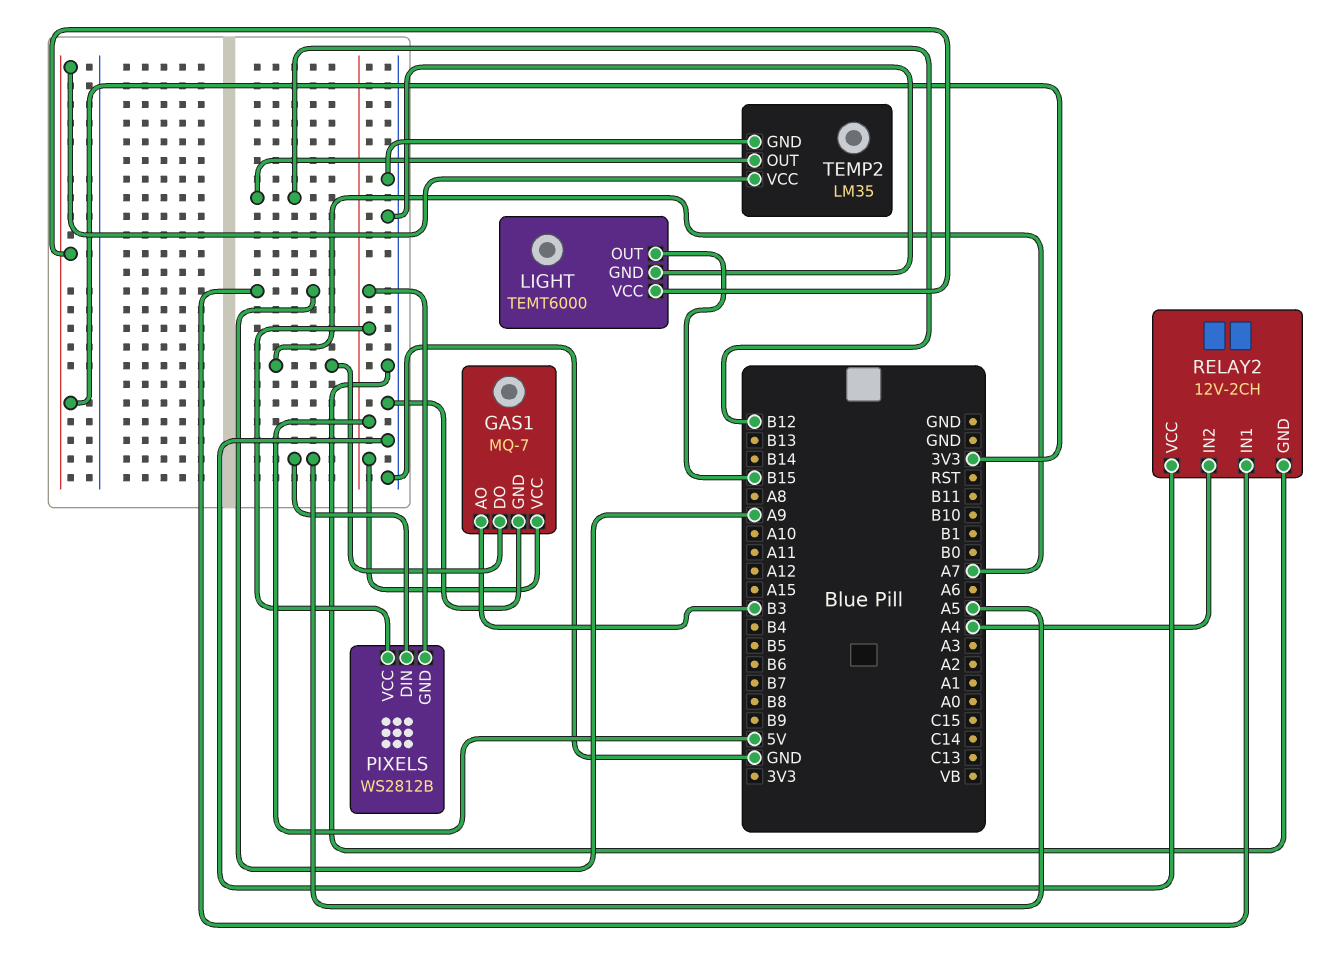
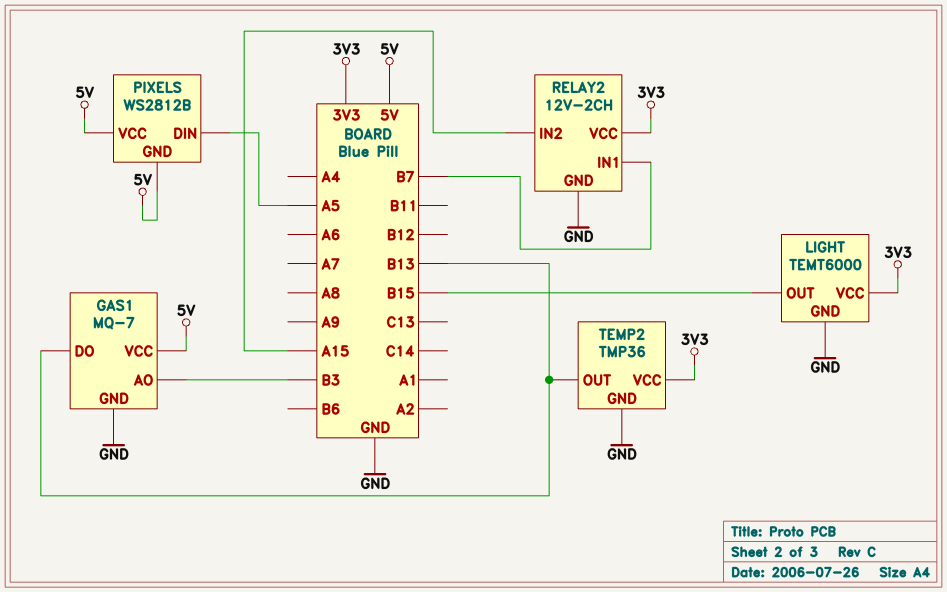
GAS1 pin DO: A7 -> B13
RELAY2 pin IN1: A9 -> B7
RELAY2 pin IN2: A4 -> A15
RELAY2 pin VCC: GND -> 3V3
TEMP2: LM35 -> TMP36
TEMP2 pin OUT: B12 -> B13

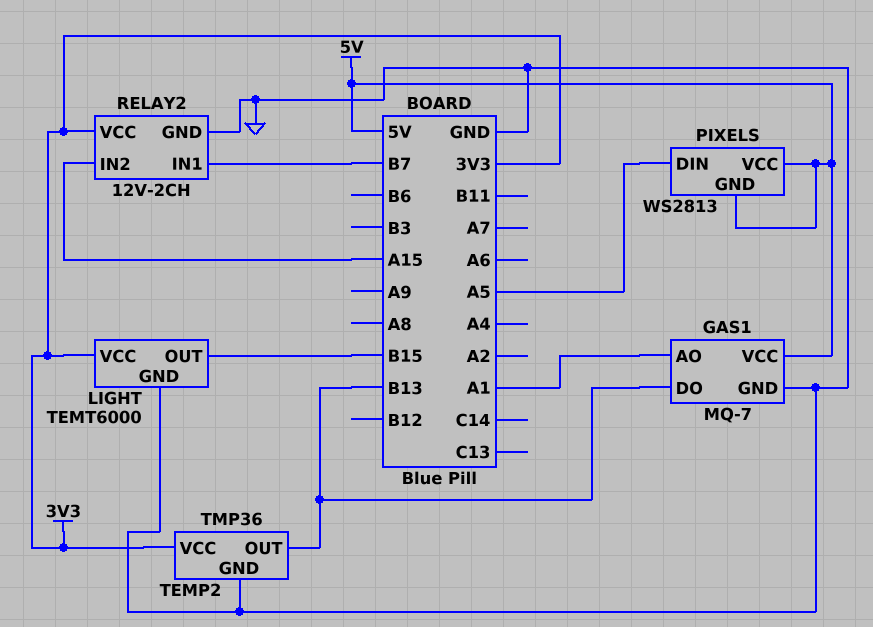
GAS1 pin AO: B3 -> A1
PIXELS: WS2812B -> WS2813

